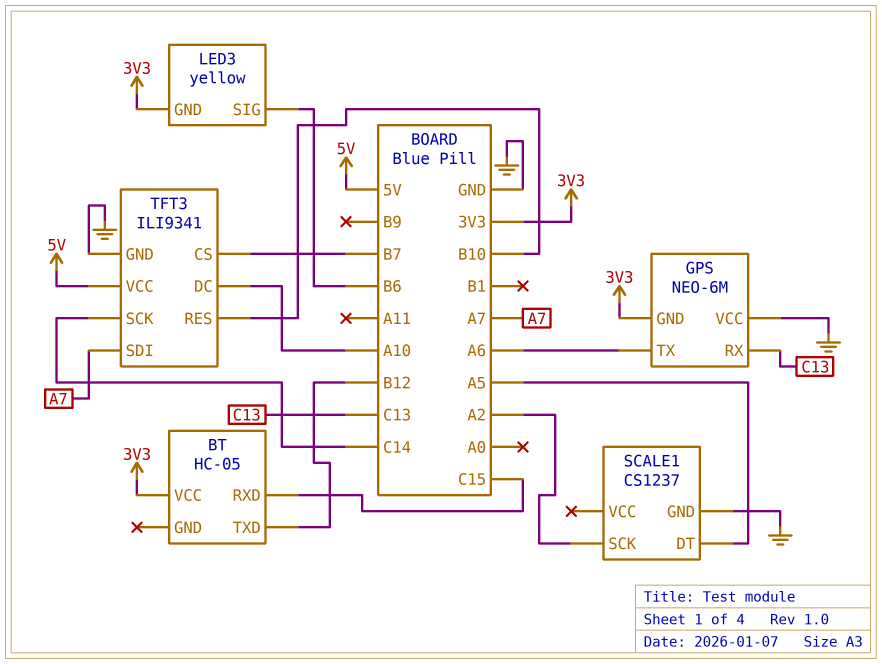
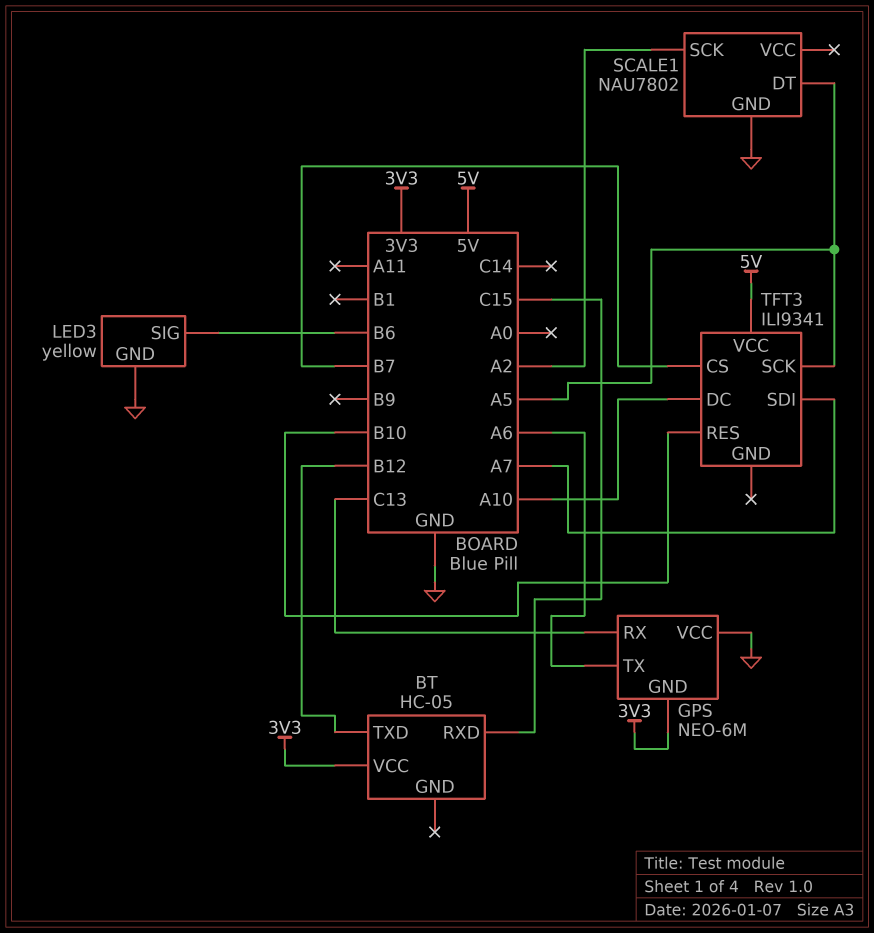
LED3 pin GND: 3V3 -> GND
SCALE1: CS1237 -> NAU7802
TFT3 pin GND: GND -> none
TFT3 pin SCK: C14 -> A5

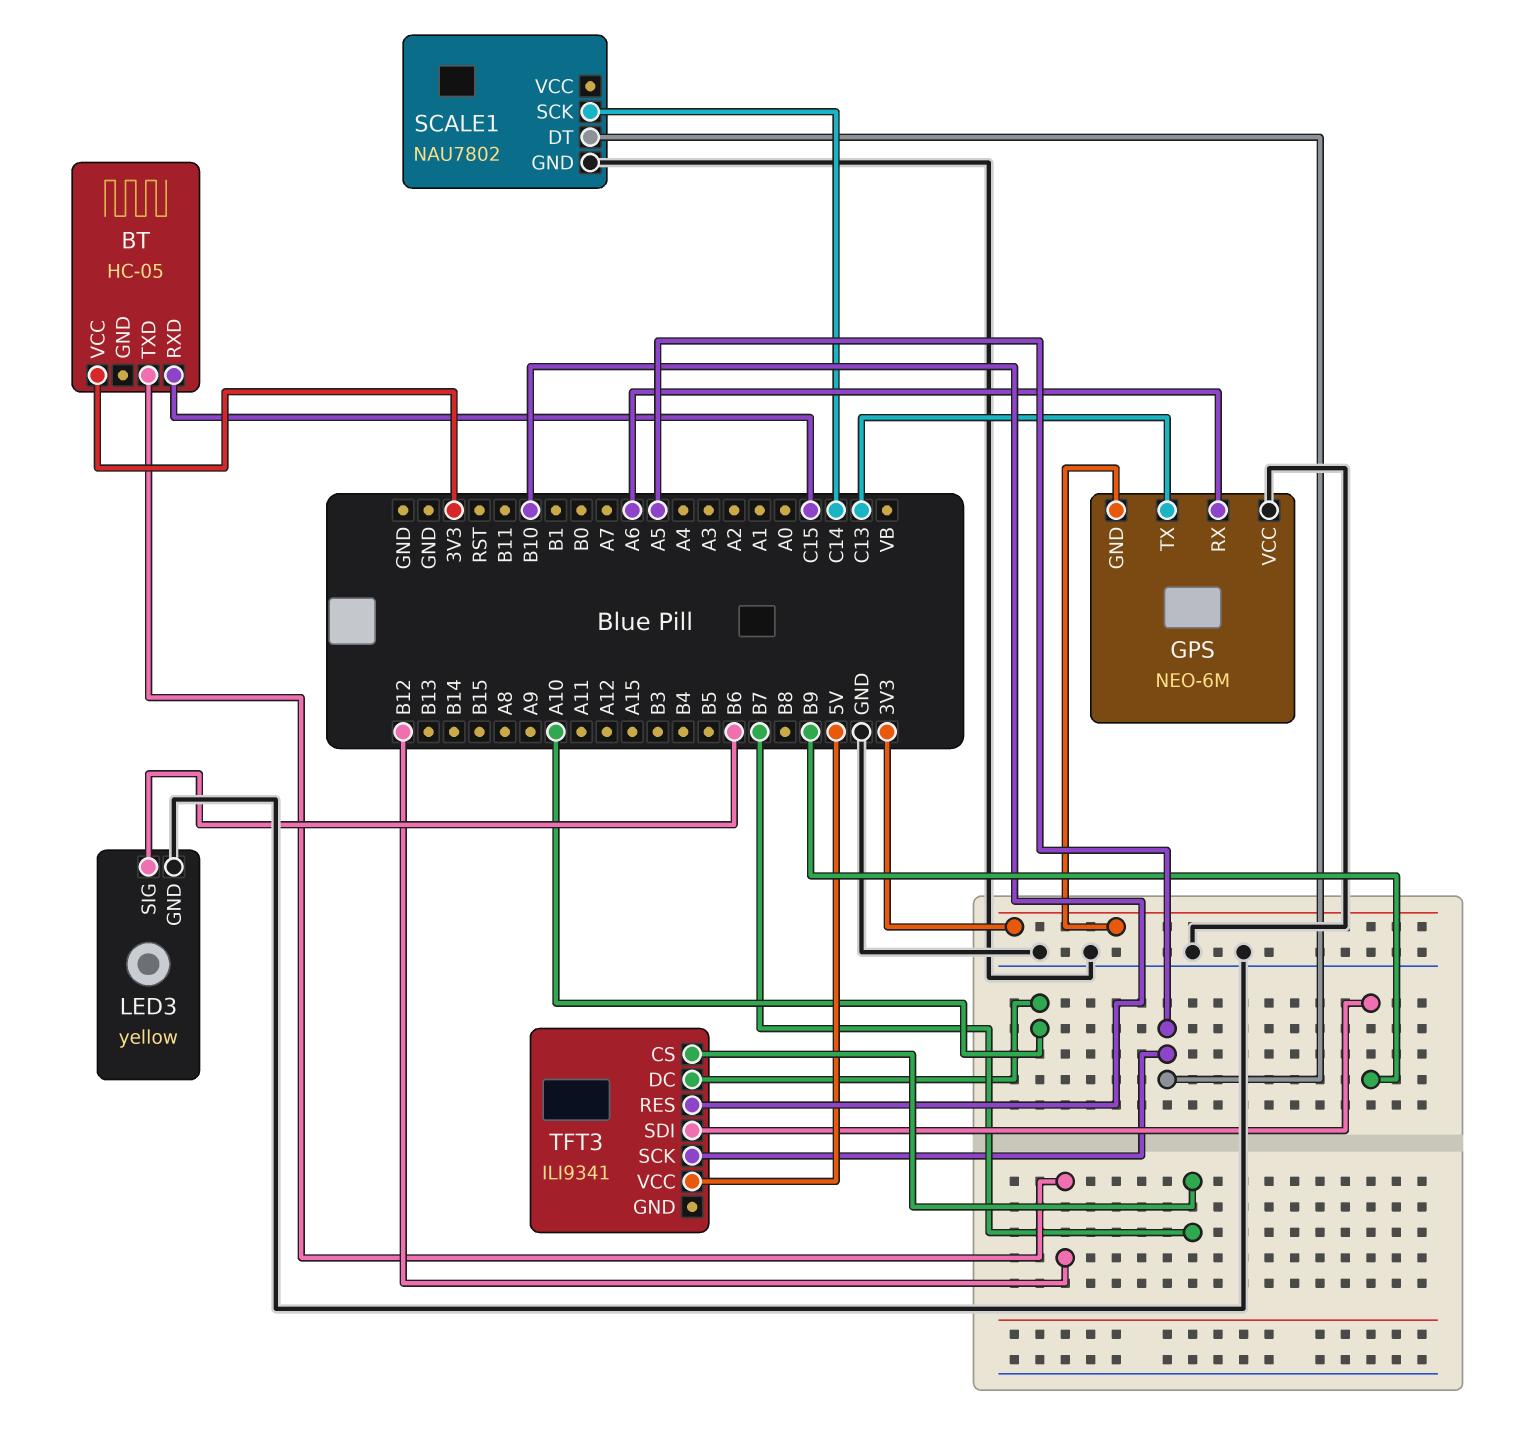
GPS pin RX: C13 -> A6
GPS pin TX: A6 -> C13
SCALE1 pin SCK: A2 -> C14
TFT3 pin SDI: A7 -> B9

